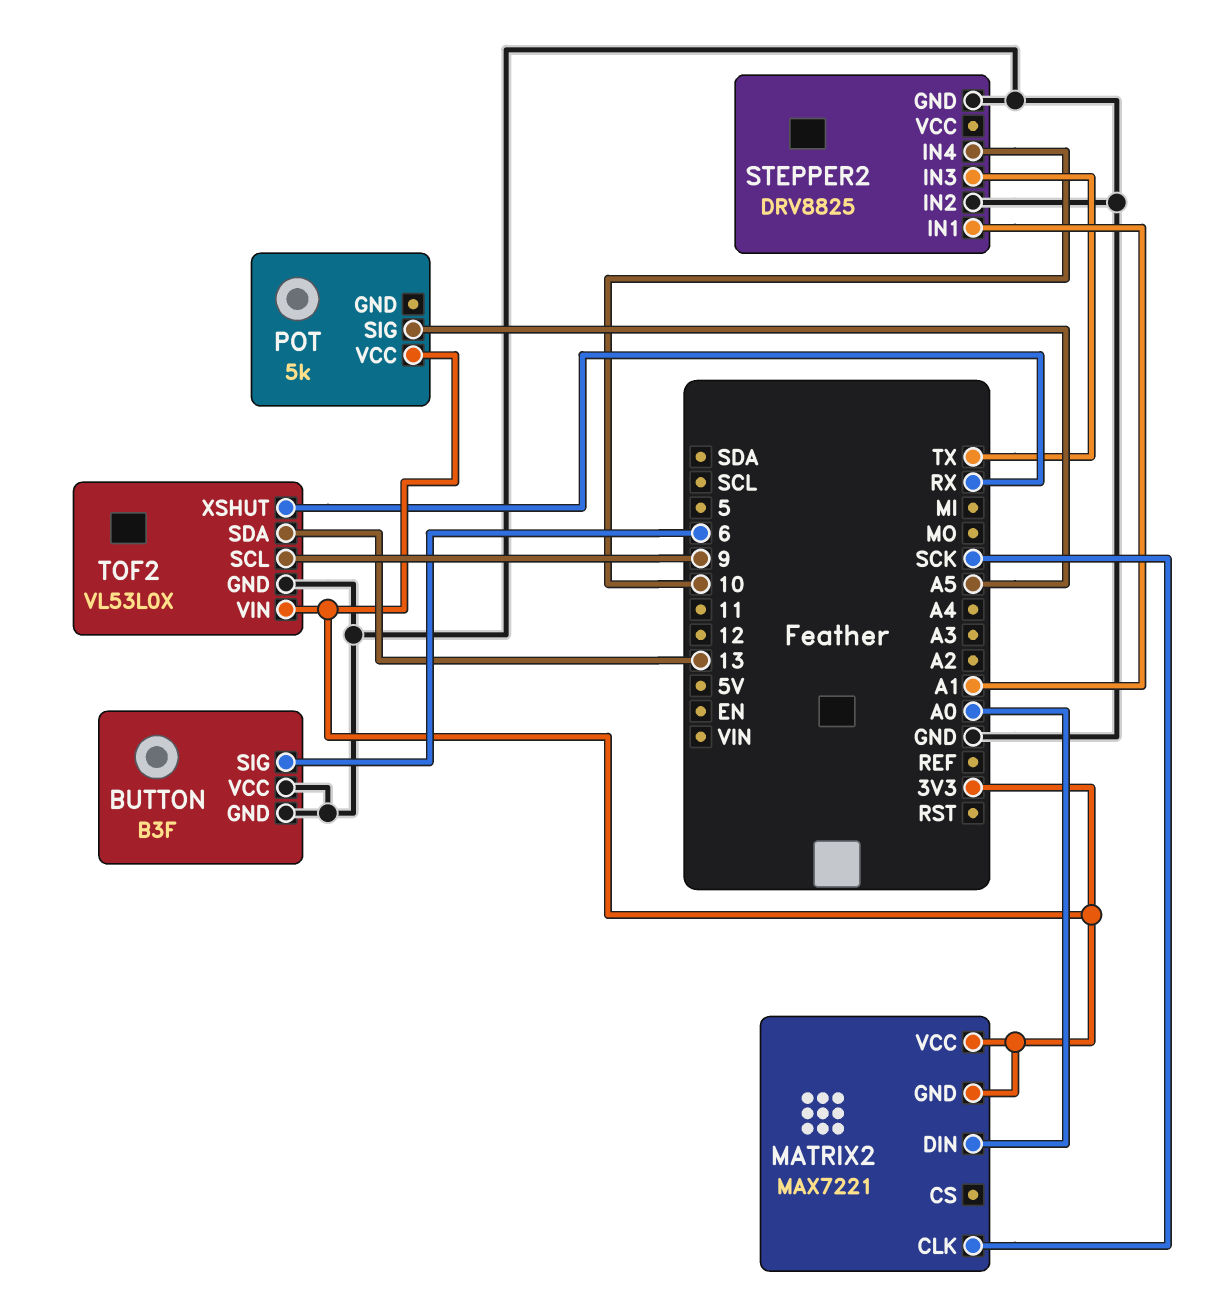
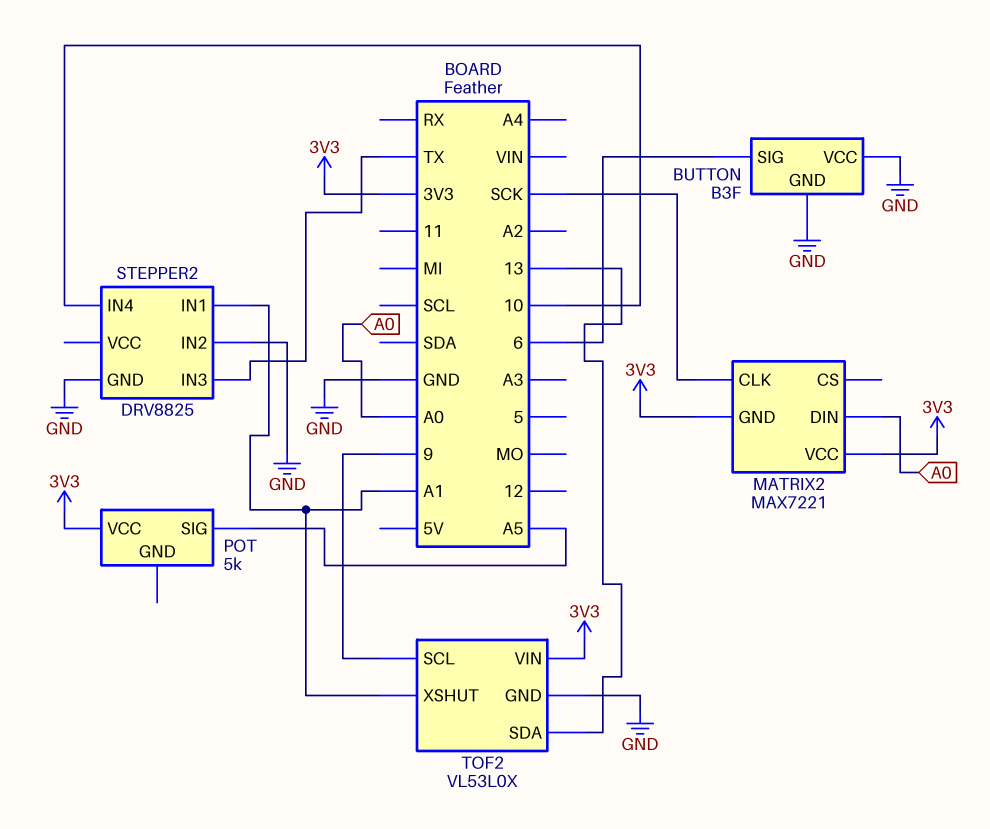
TOF2 pin XSHUT: RX -> A1

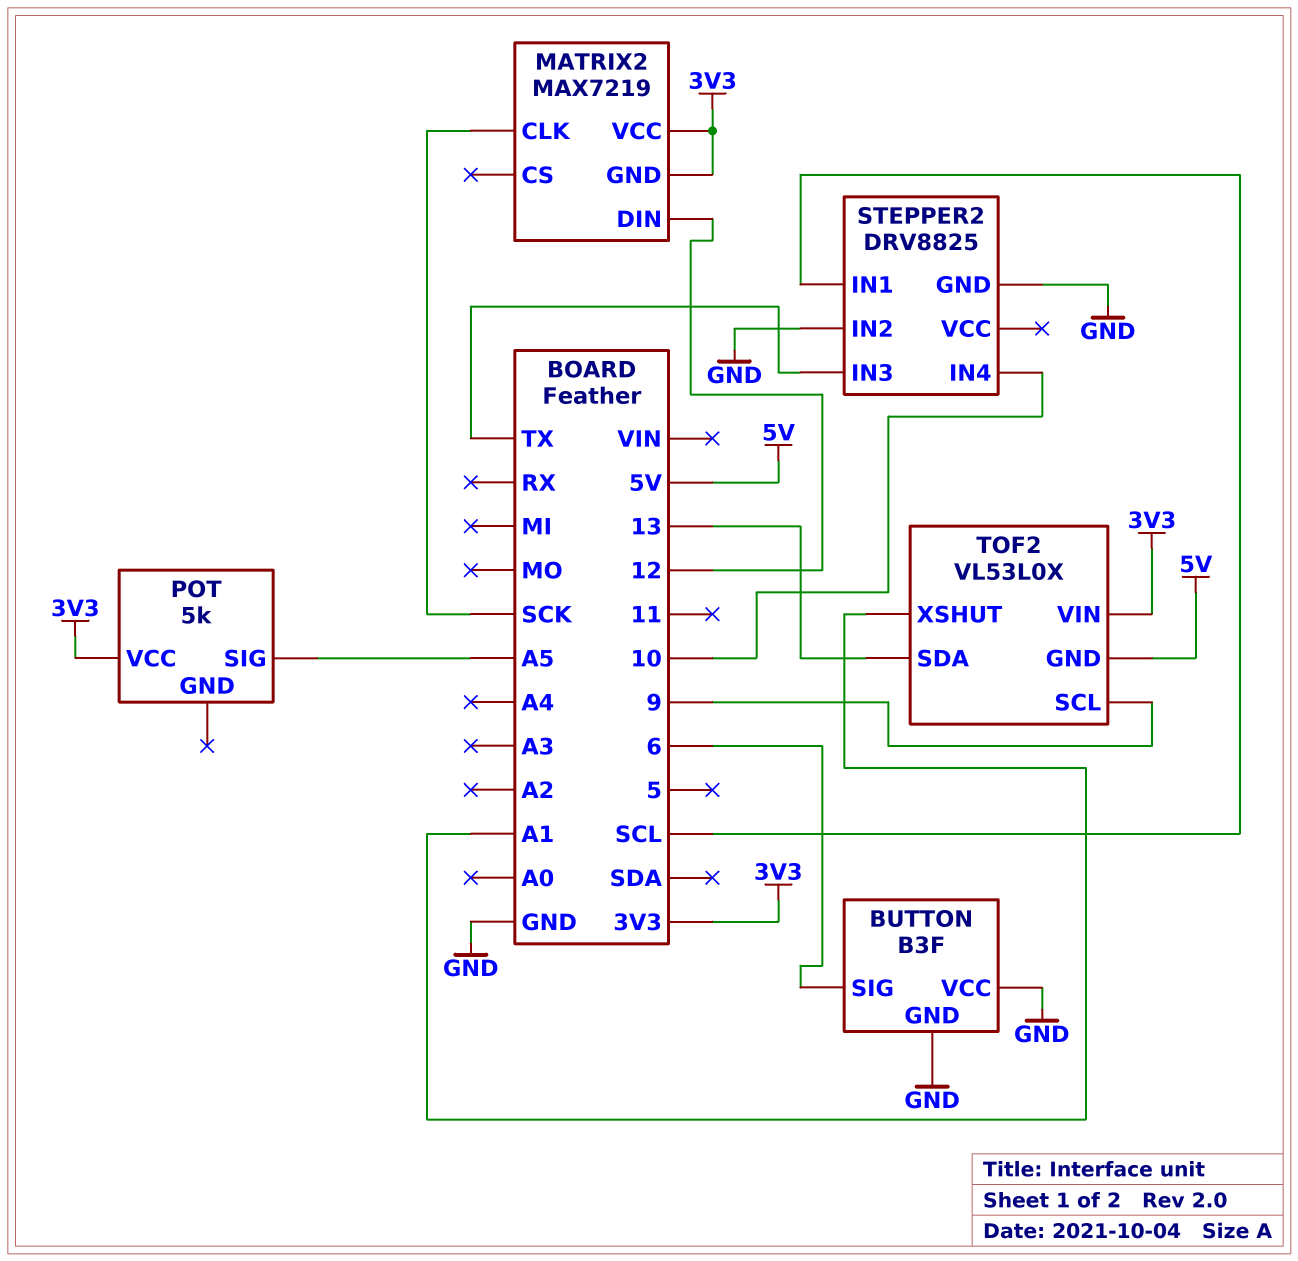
MATRIX2: MAX7221 -> MAX7219
MATRIX2 pin DIN: A0 -> 12
STEPPER2 pin IN1: A1 -> SCL
TOF2 pin GND: GND -> 5V

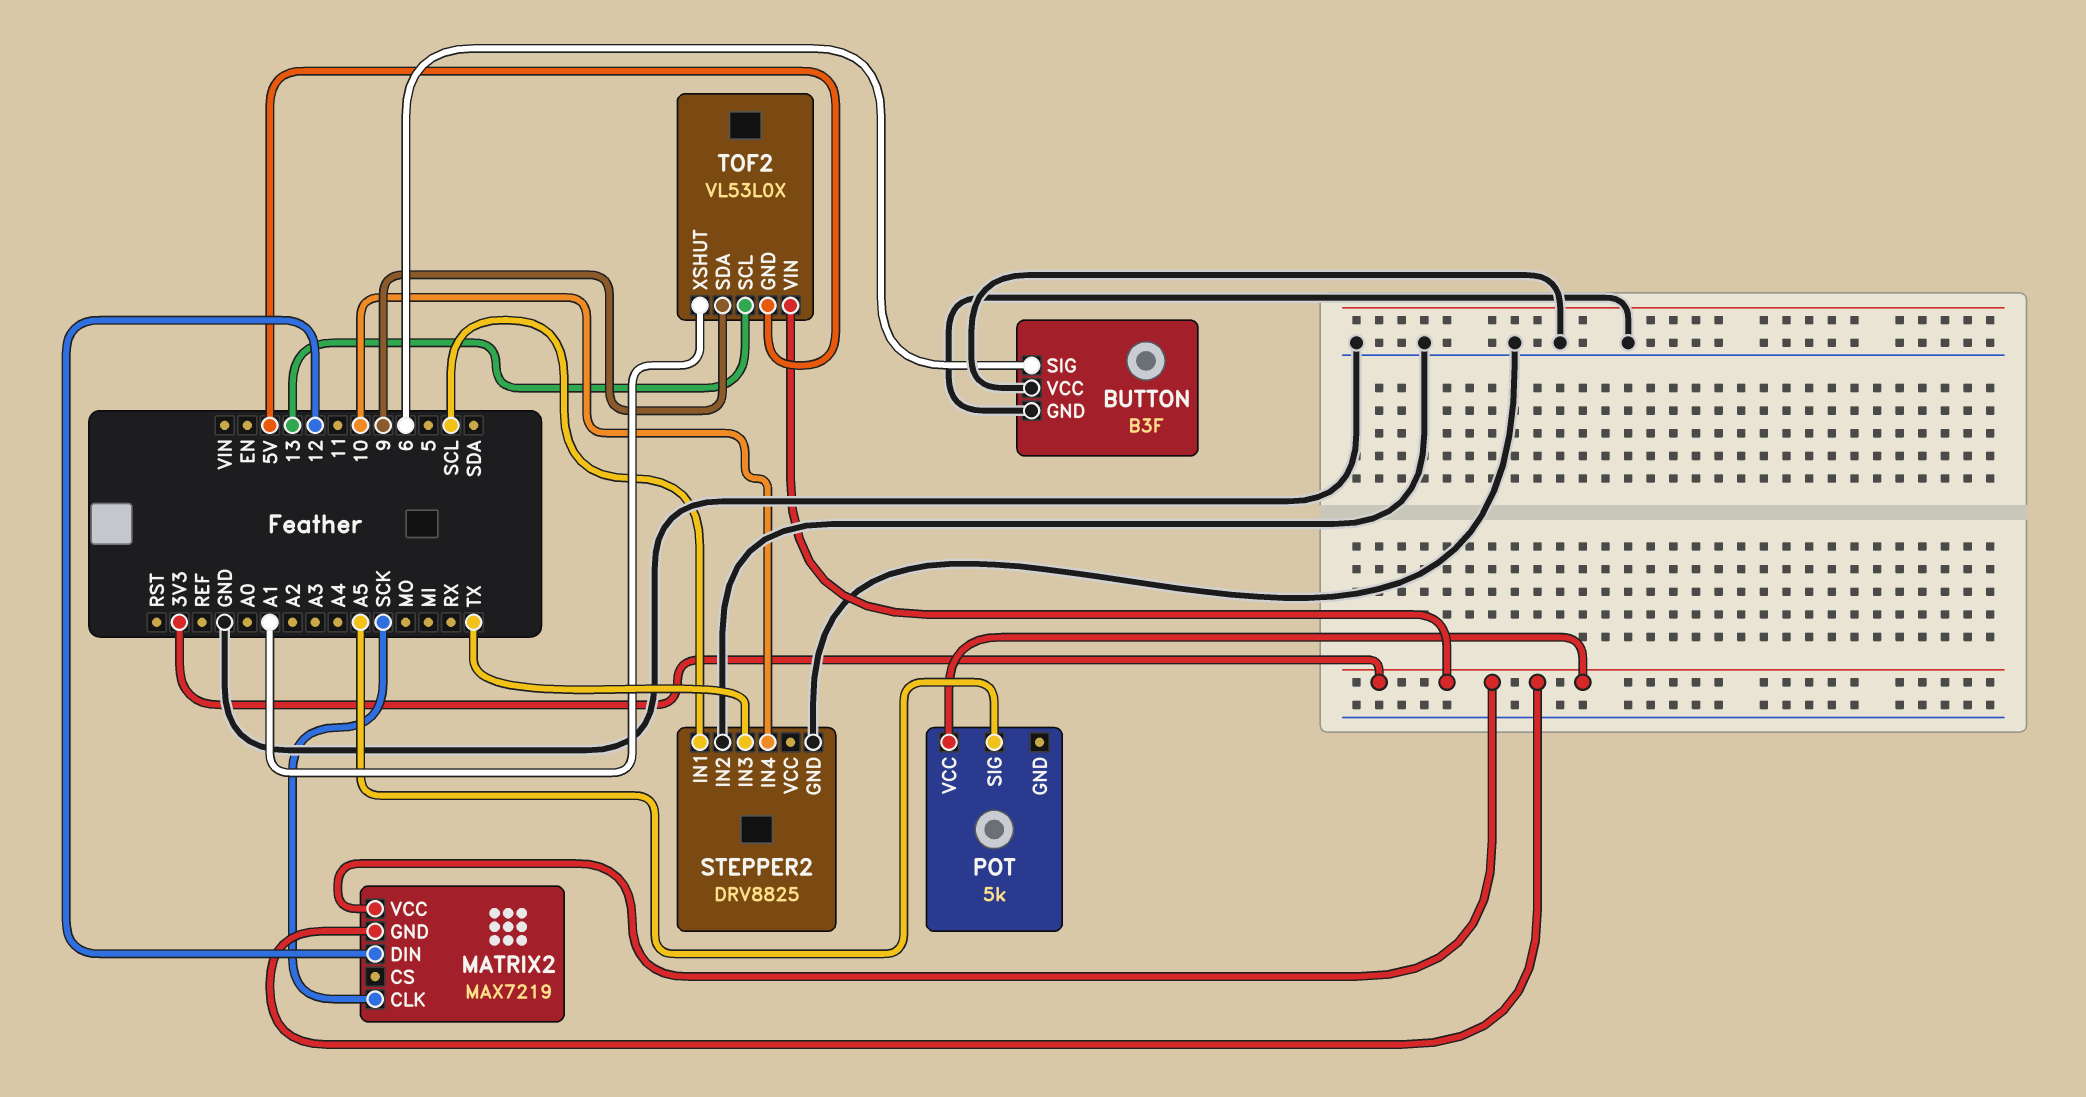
TOF2 pin SCL: 9 -> 13
TOF2 pin SDA: 13 -> 9

